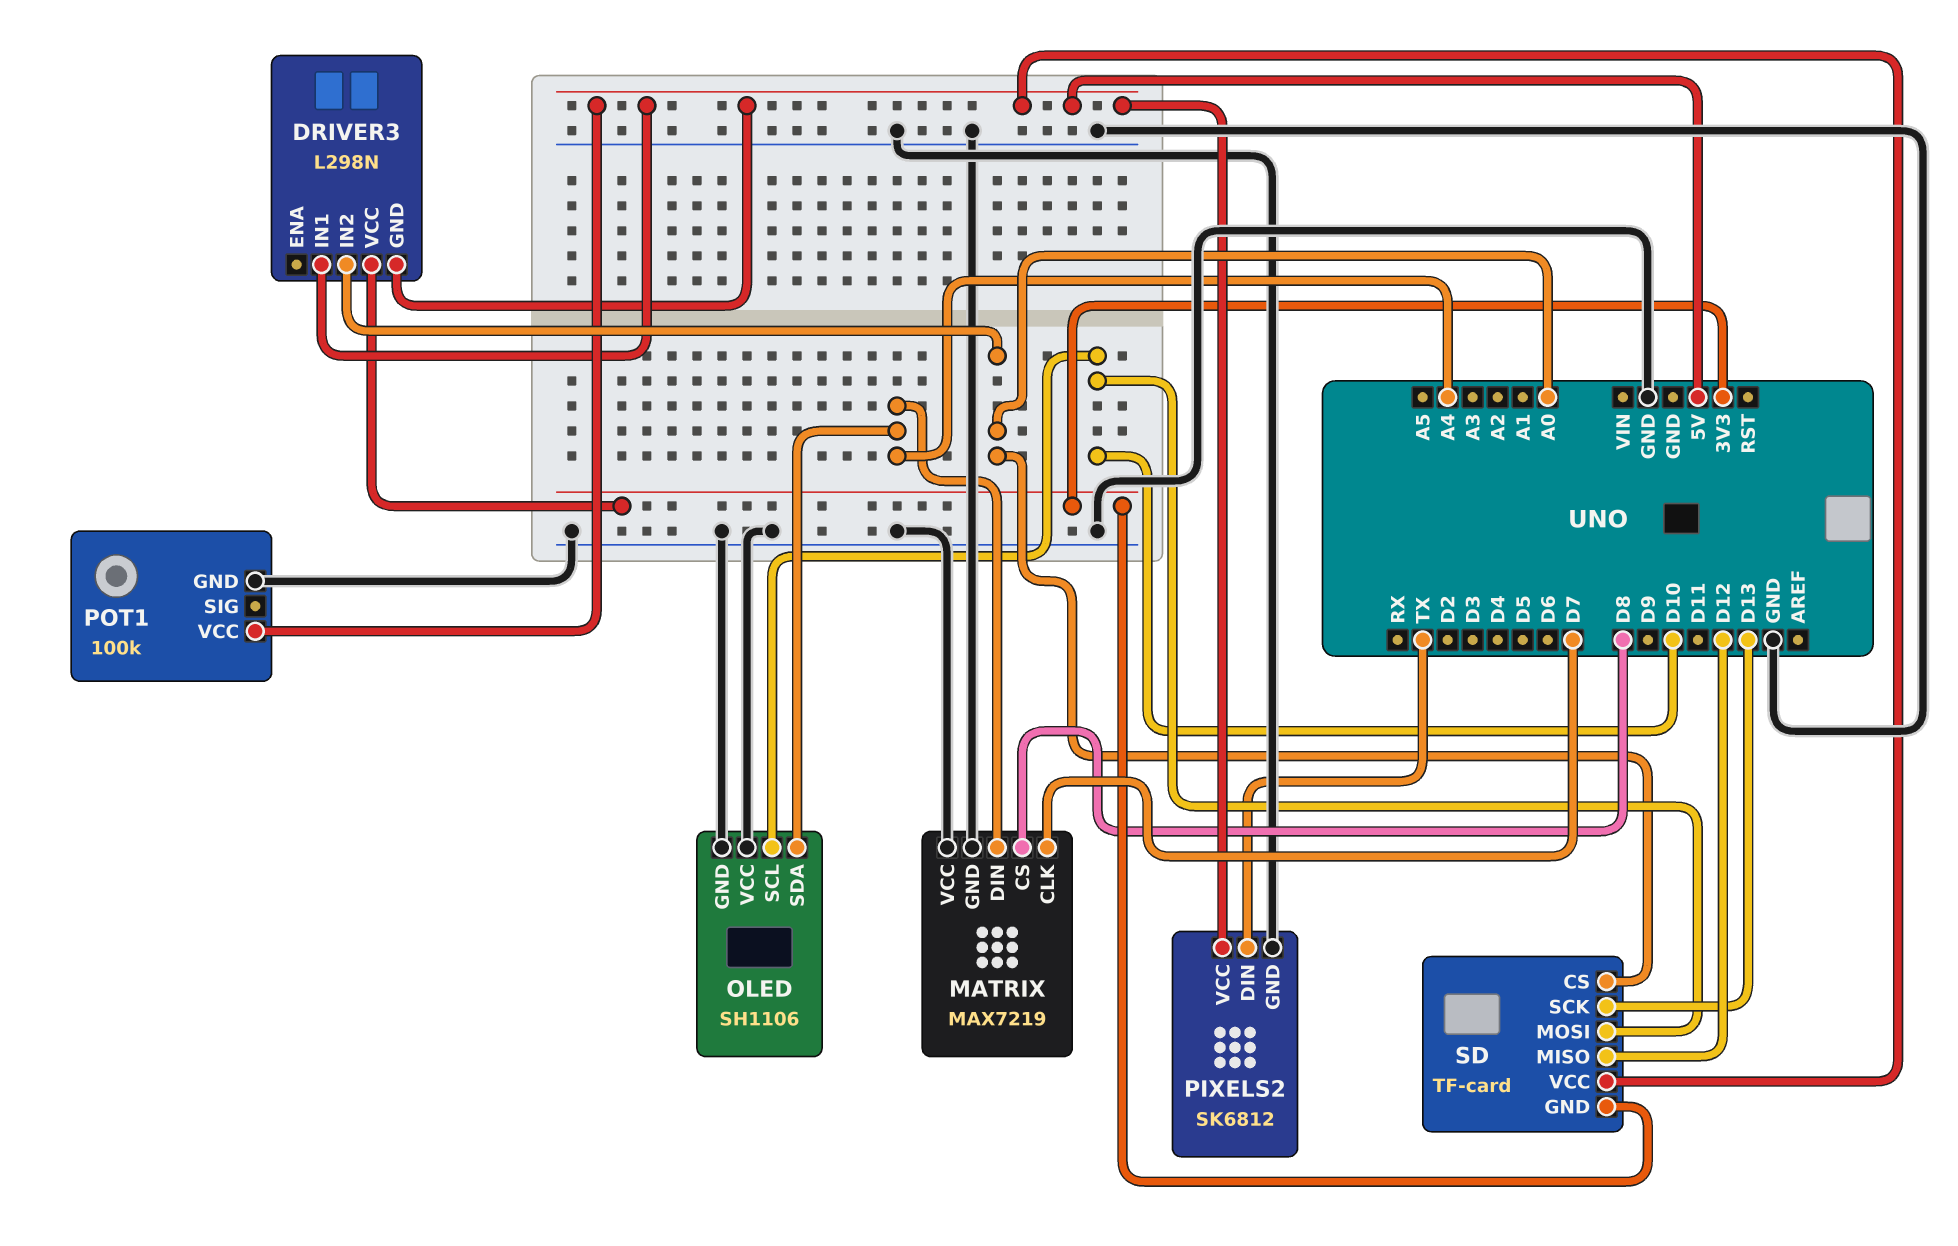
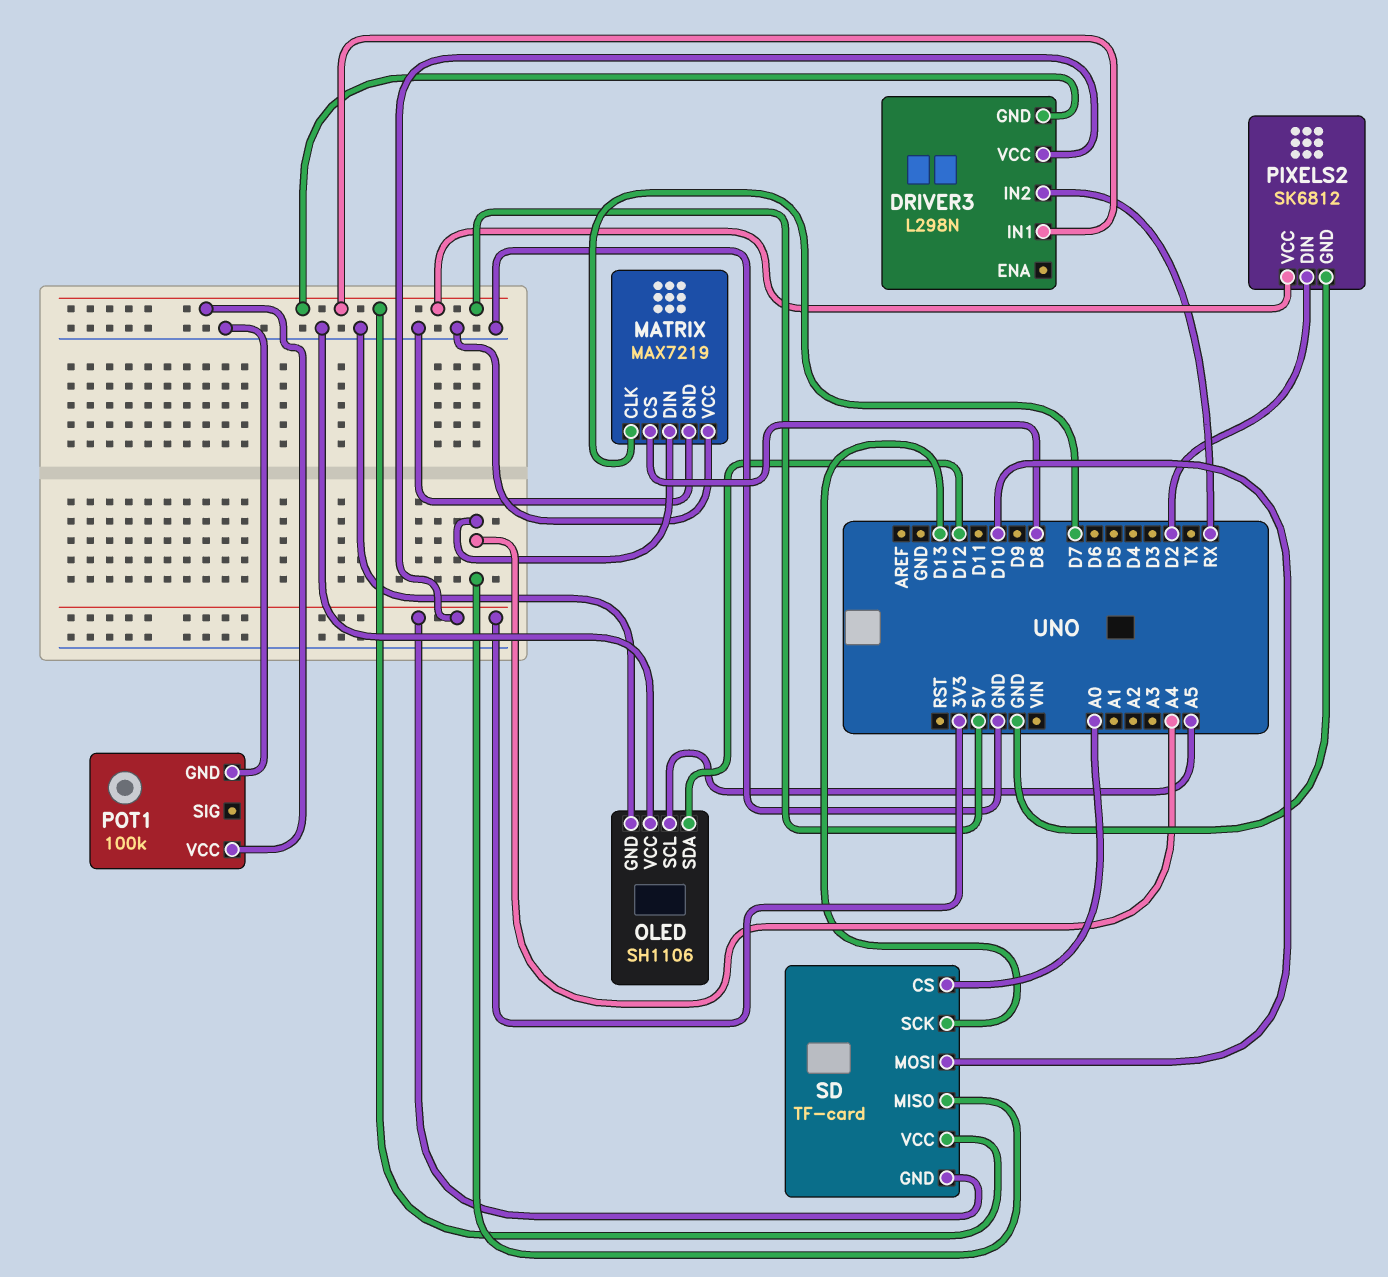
DRIVER3 pin IN2: A0 -> RX
OLED pin SCL: D10 -> A5
OLED pin SDA: A4 -> D12
PIXELS2 pin DIN: TX -> D2
SD pin MISO: D12 -> A4

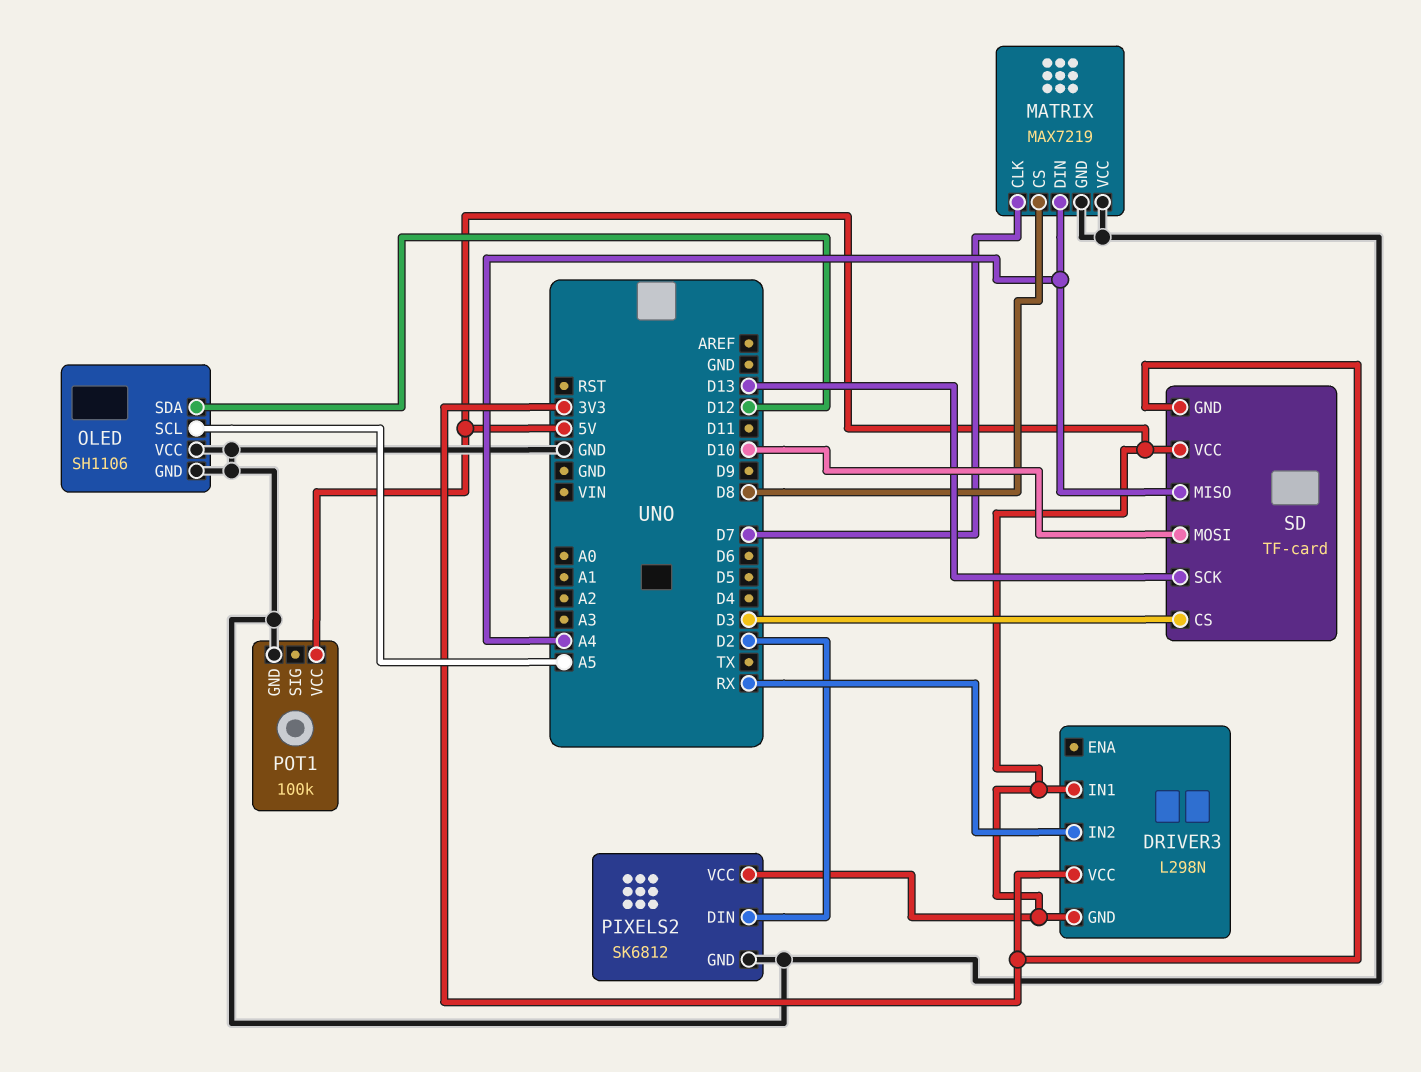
SD pin CS: A0 -> D3

